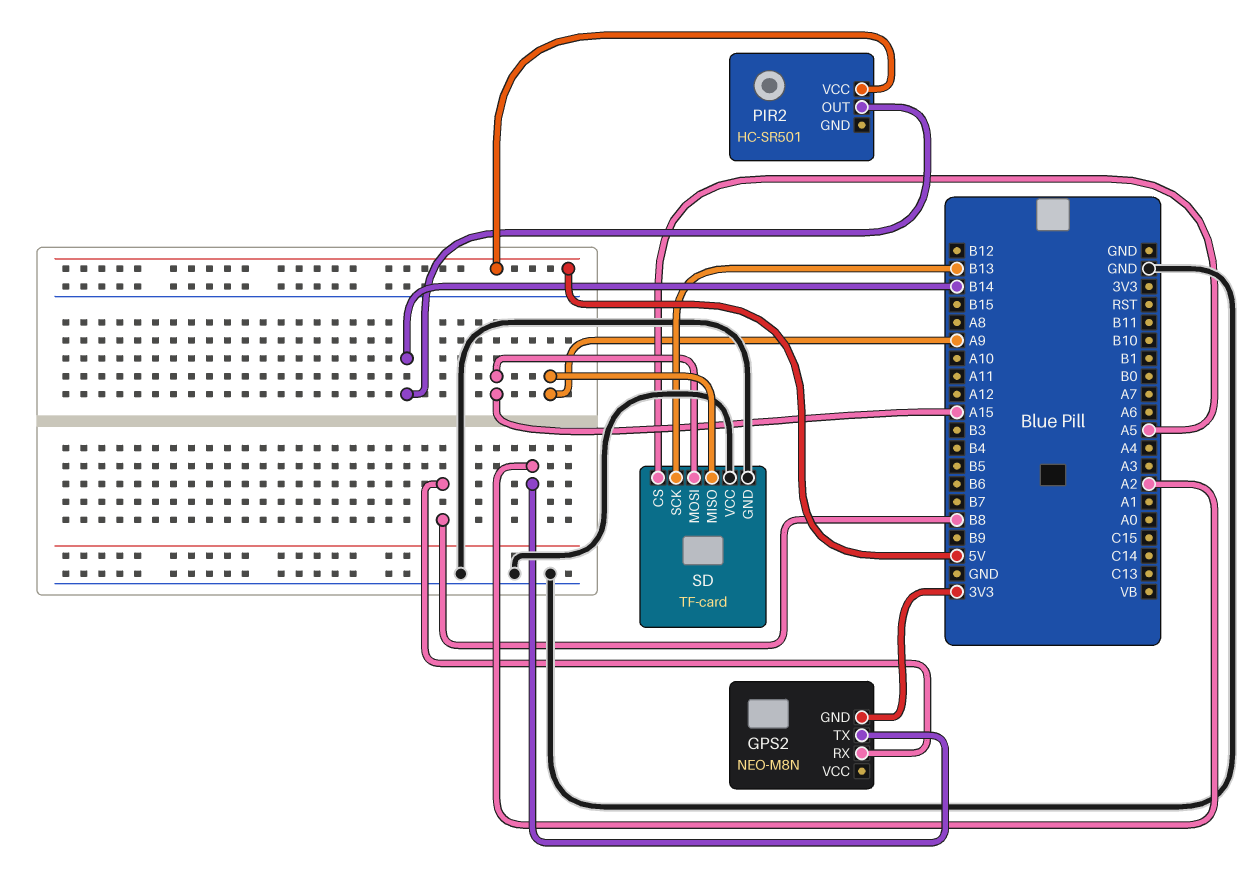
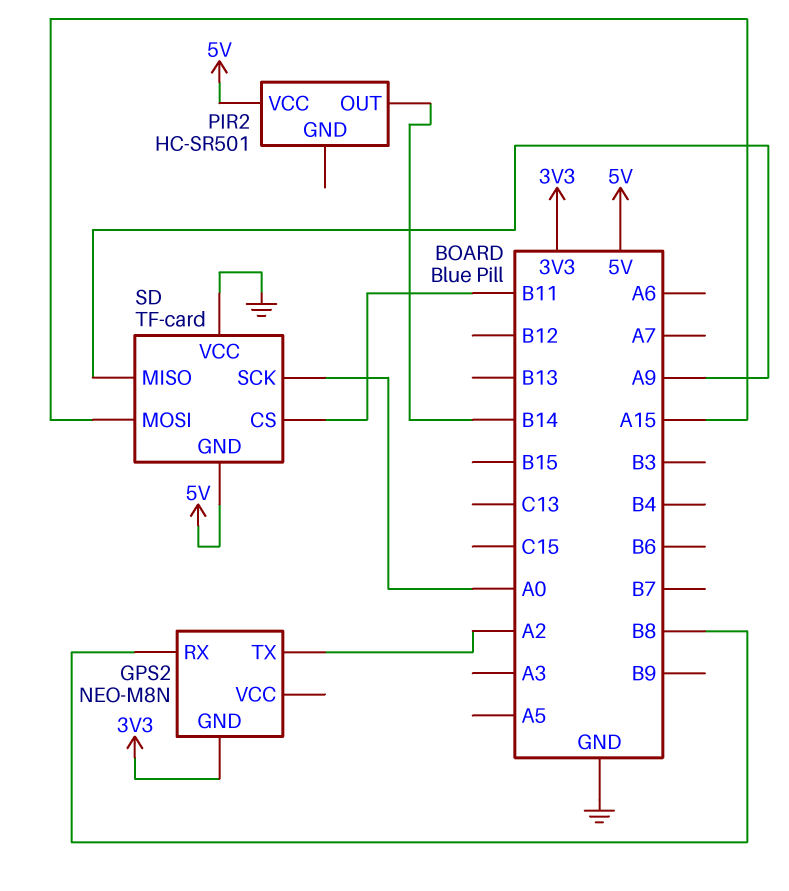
SD pin CS: A5 -> B11
SD pin GND: GND -> 5V
SD pin SCK: B13 -> A0

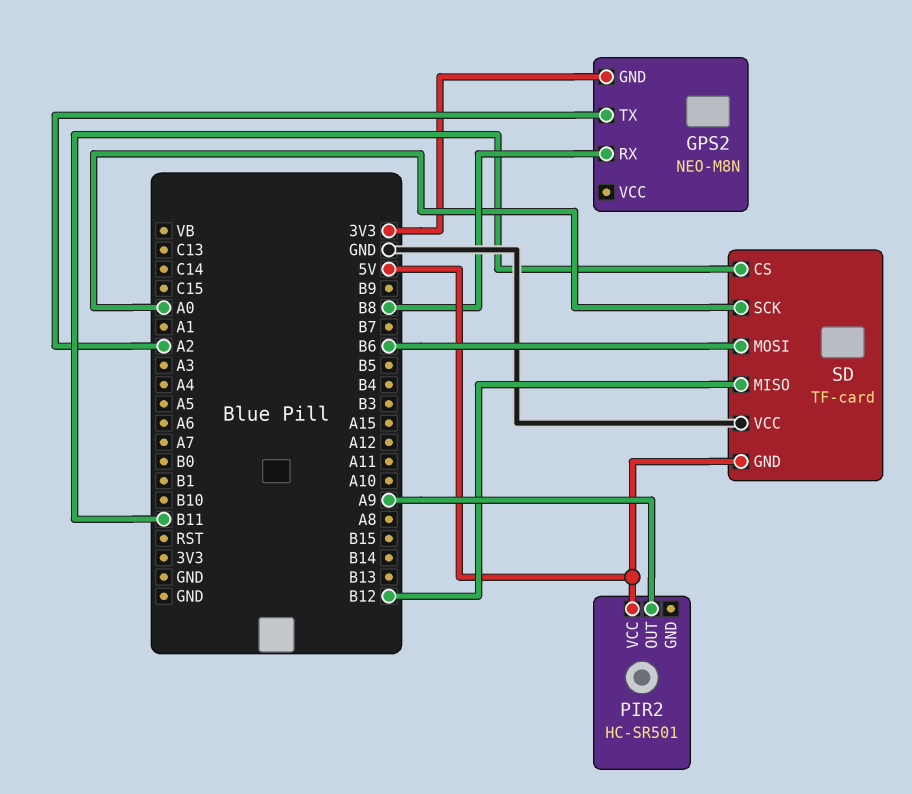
PIR2 pin OUT: B14 -> A9
SD pin MISO: A9 -> B12
SD pin MOSI: A15 -> B6

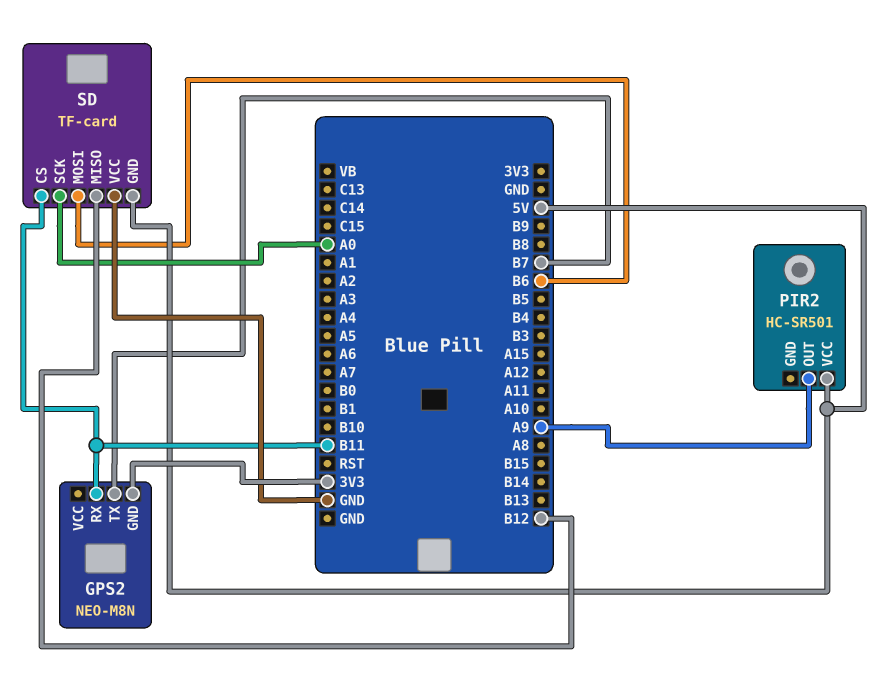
GPS2 pin RX: B8 -> B11
GPS2 pin TX: A2 -> B7

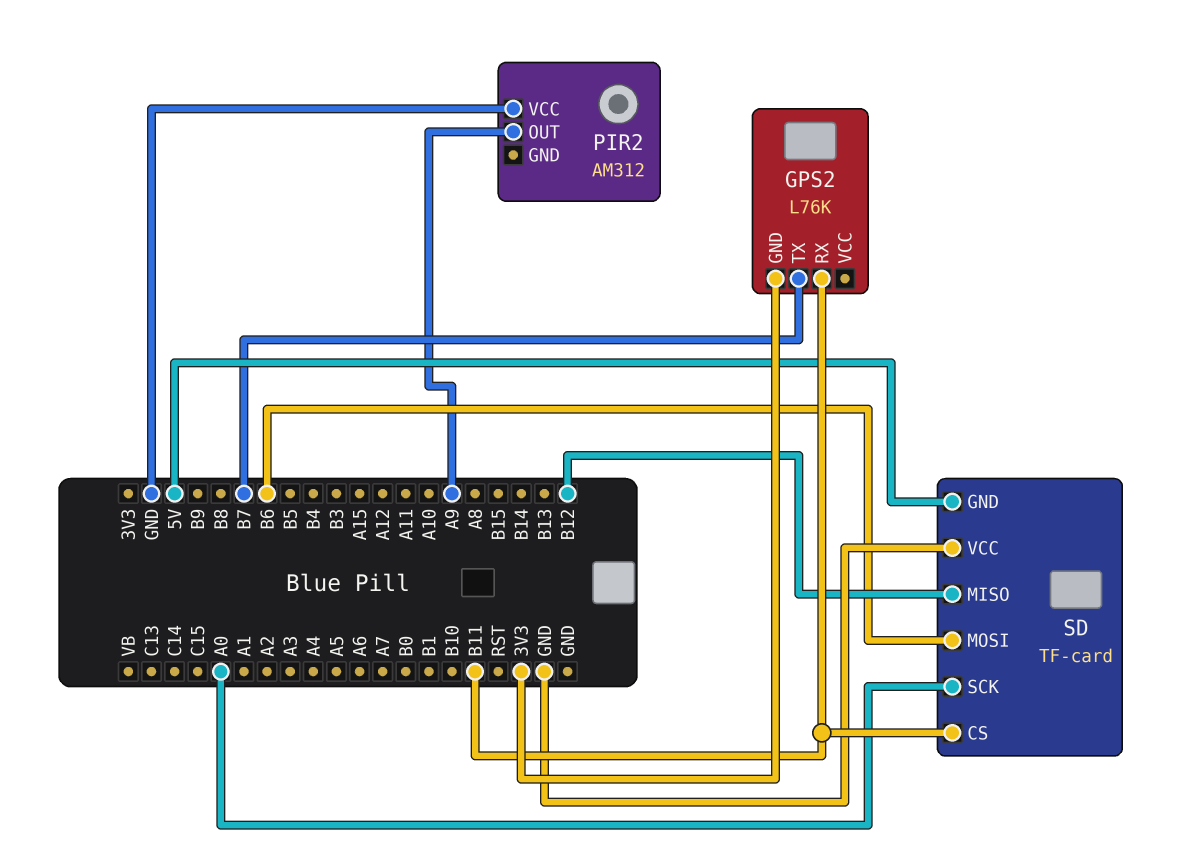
GPS2: NEO-M8N -> L76K
PIR2: HC-SR501 -> AM312
PIR2 pin VCC: 5V -> GND

